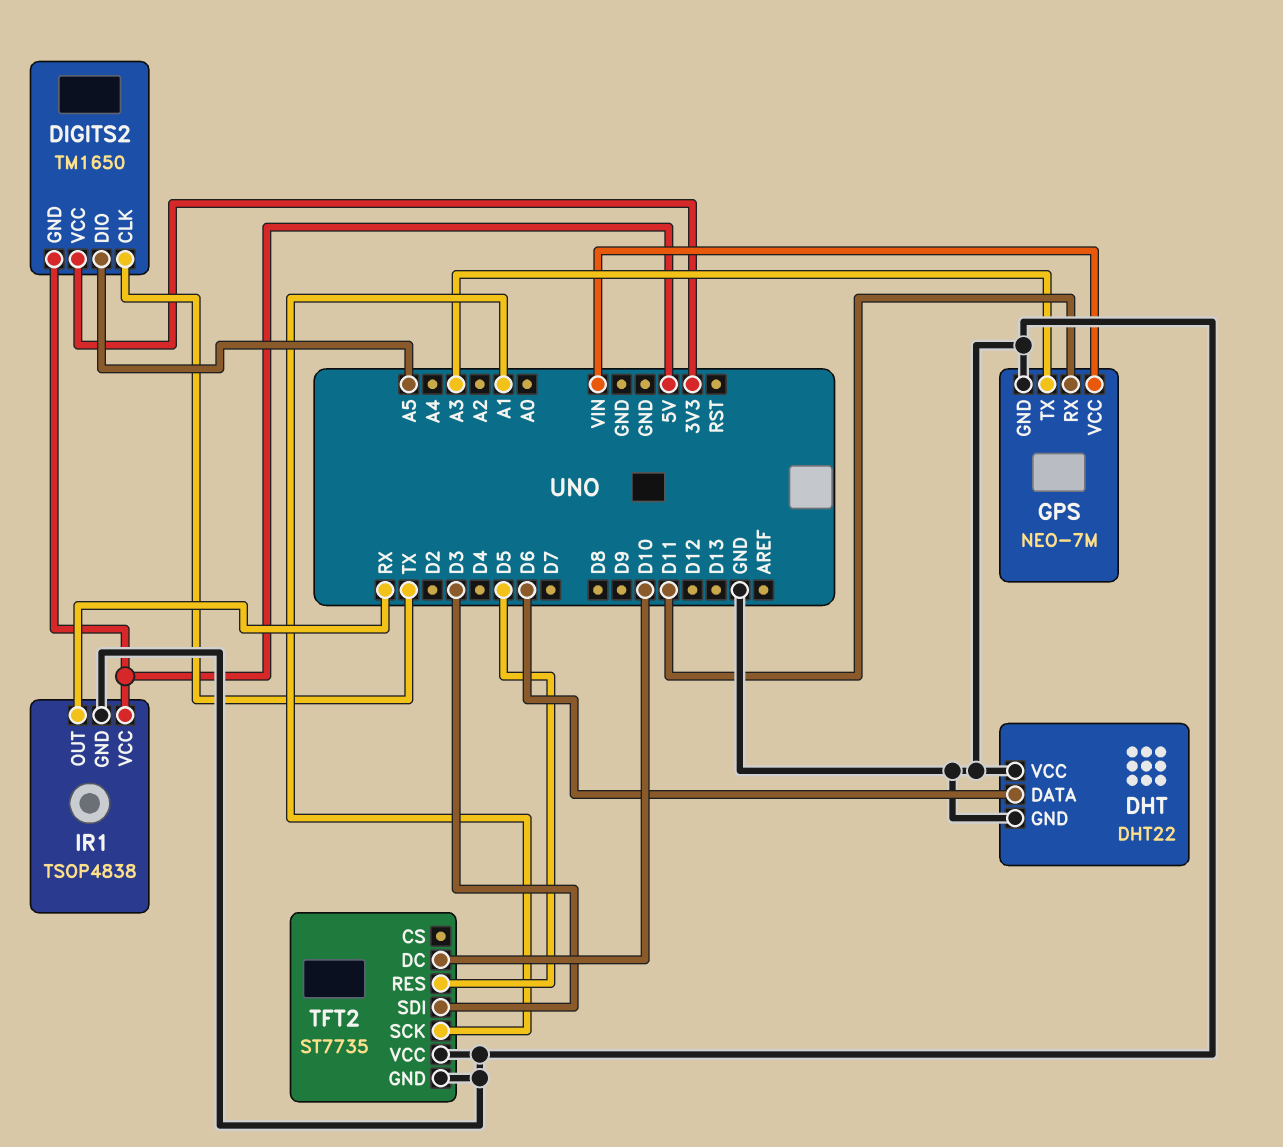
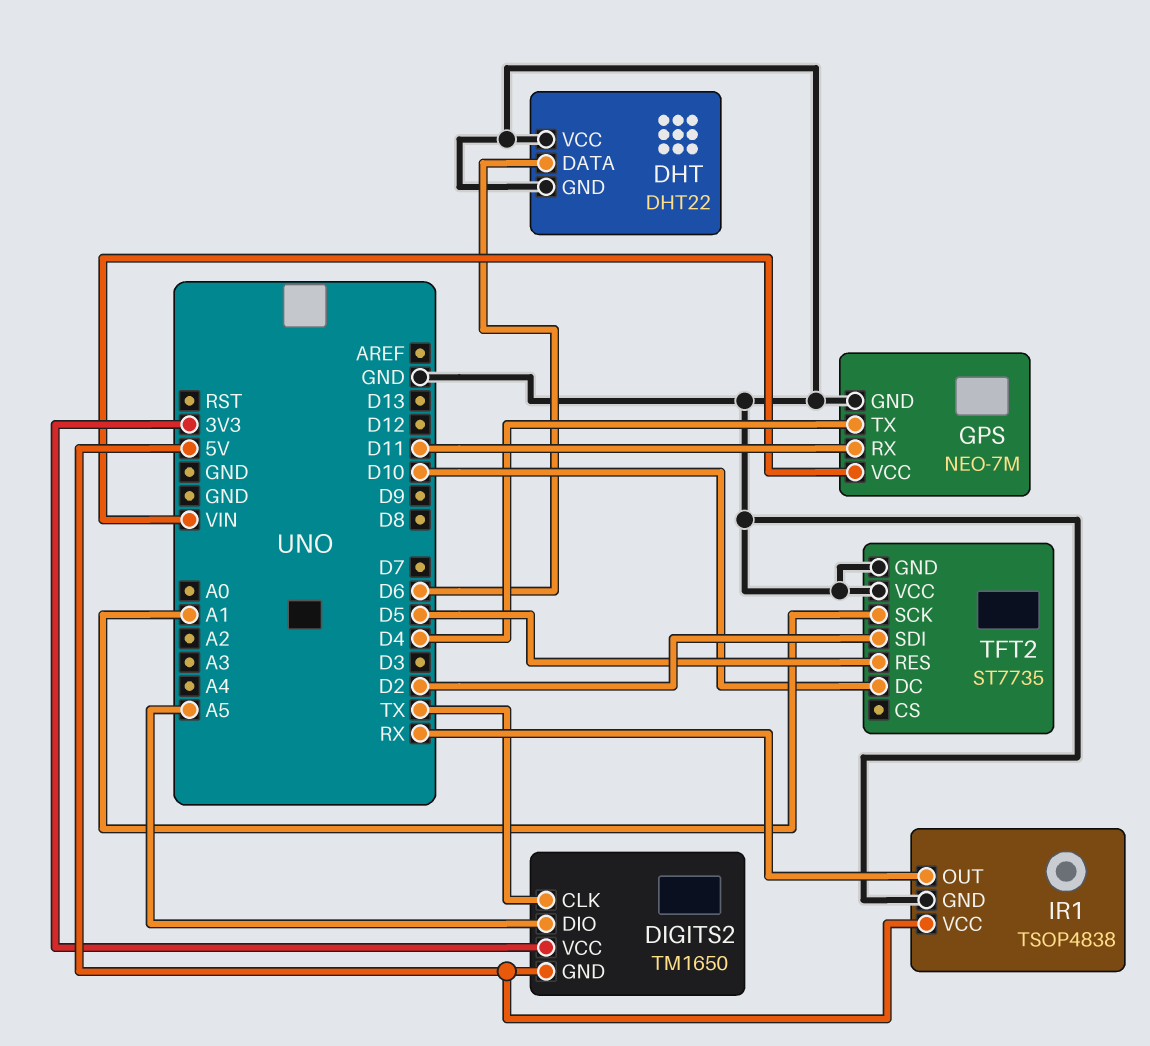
GPS pin TX: A3 -> D4
TFT2 pin SDI: D3 -> D2

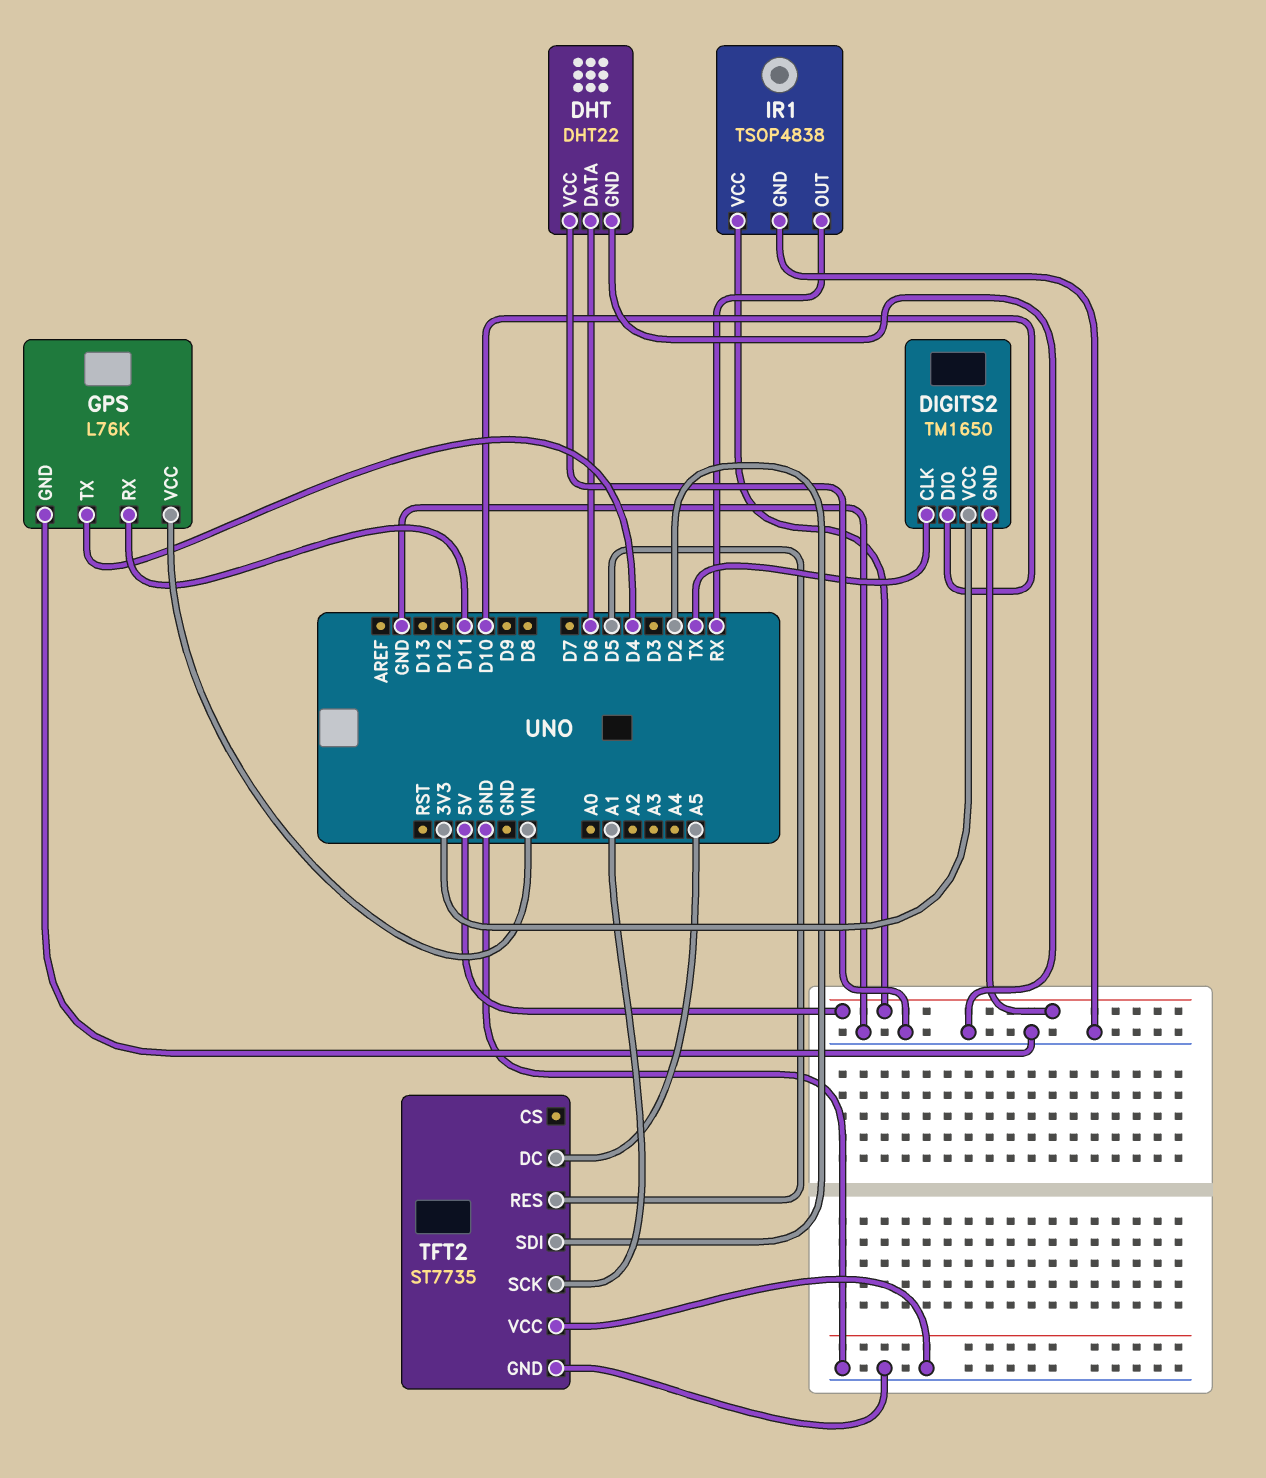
DIGITS2 pin DIO: A5 -> D10
GPS: NEO-7M -> L76K
TFT2 pin DC: D10 -> A5

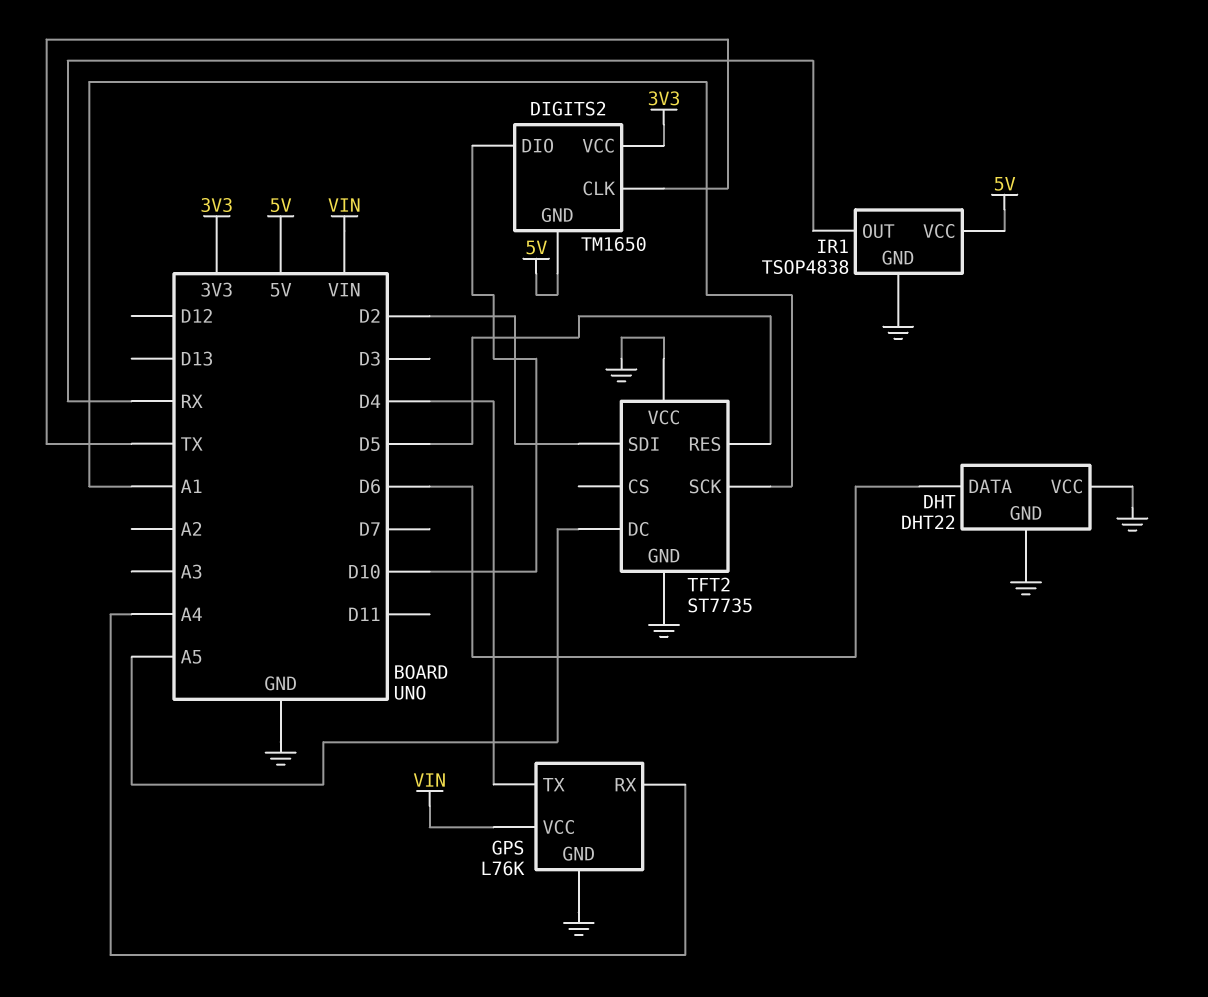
GPS pin RX: D11 -> A4

